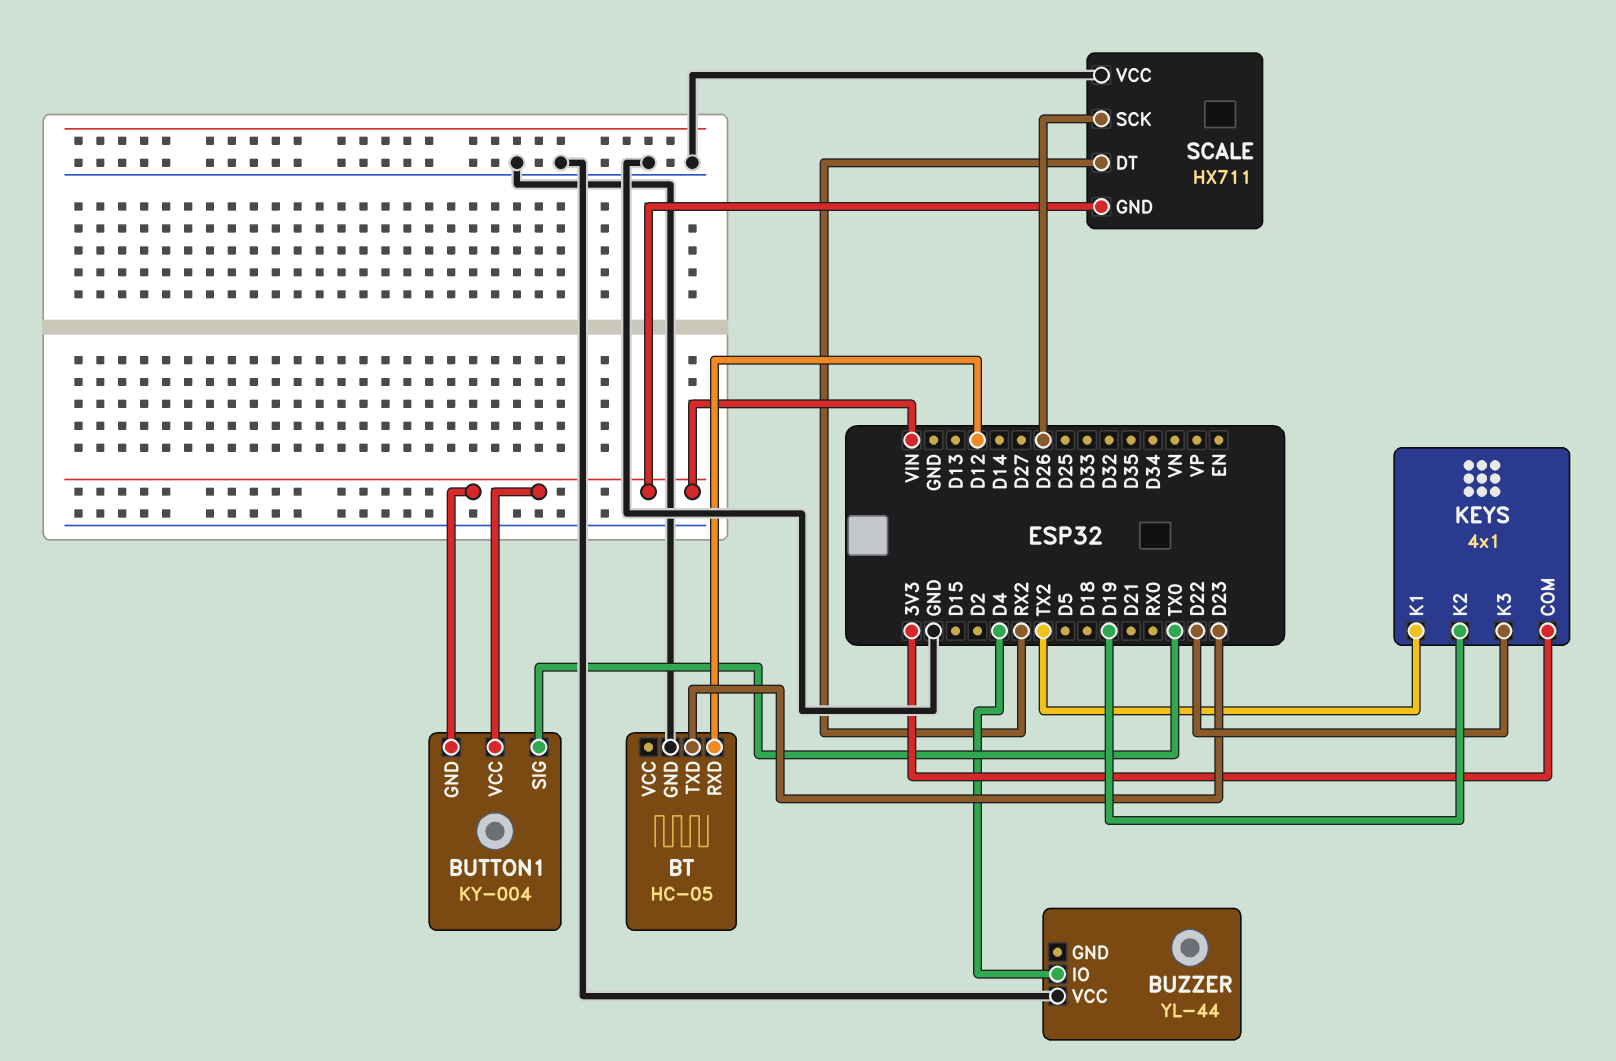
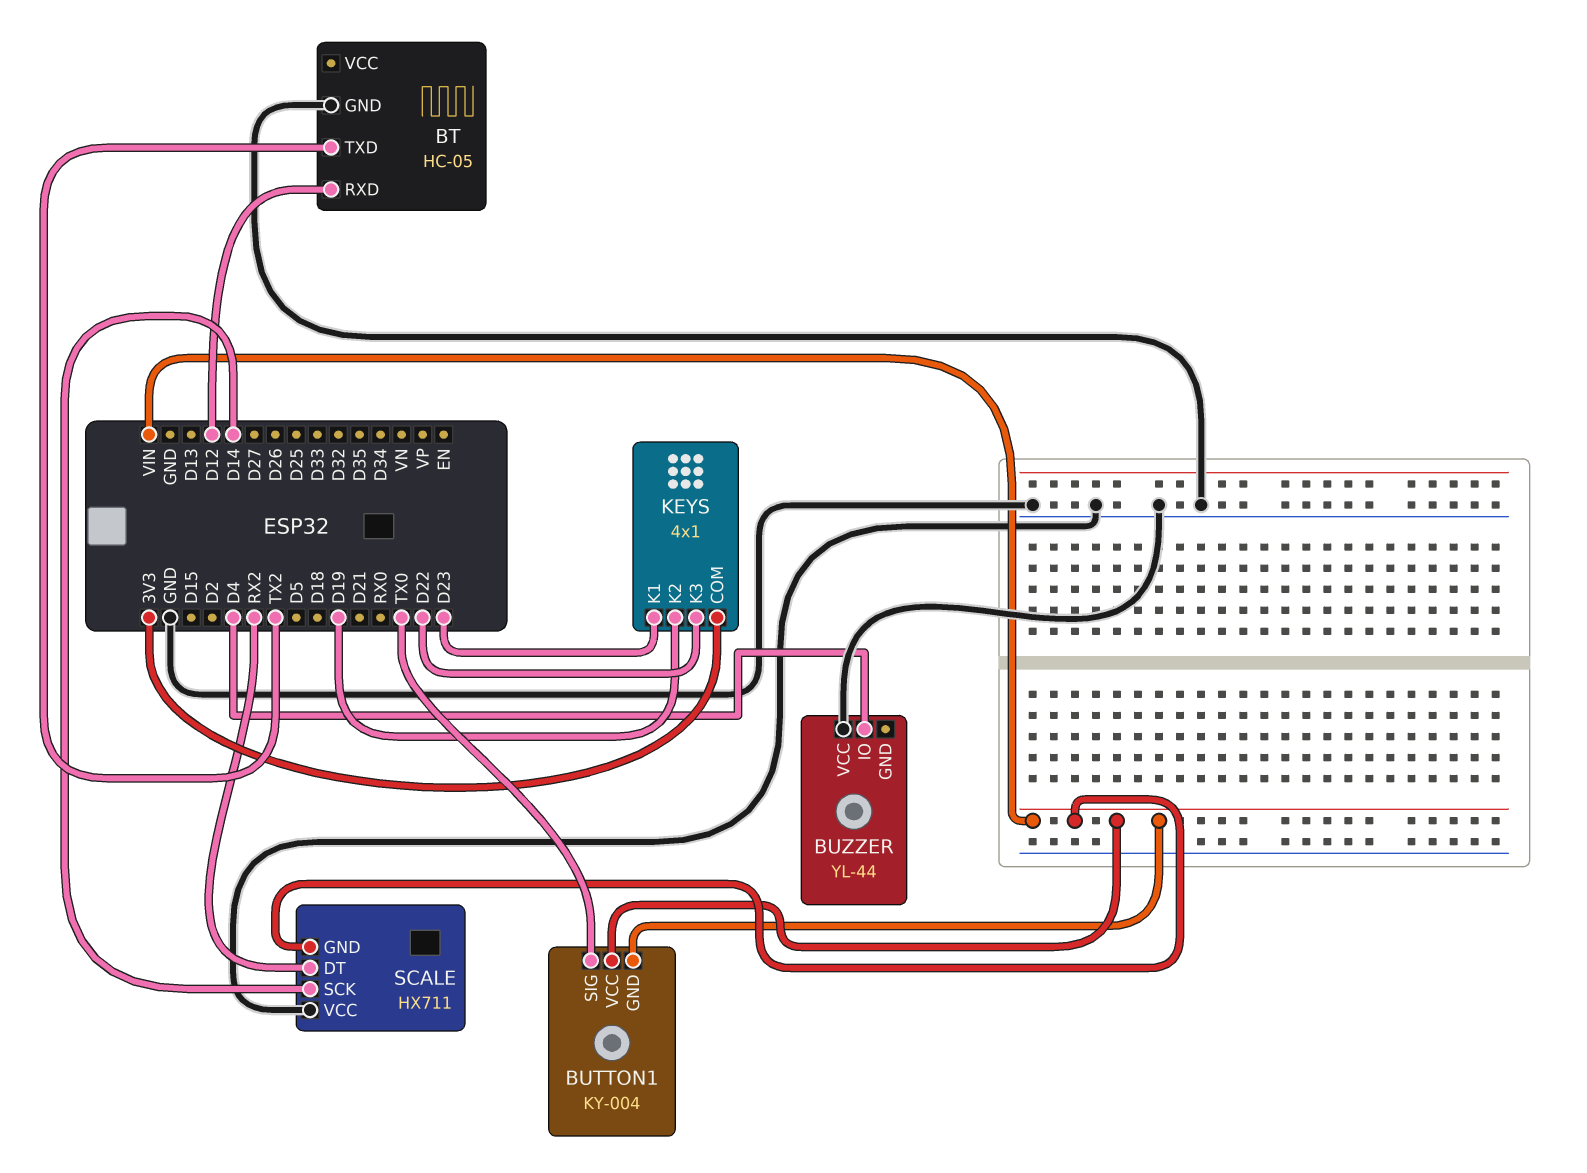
BT pin TXD: D23 -> TX2
KEYS pin K1: TX2 -> D23
SCALE pin SCK: D26 -> D14

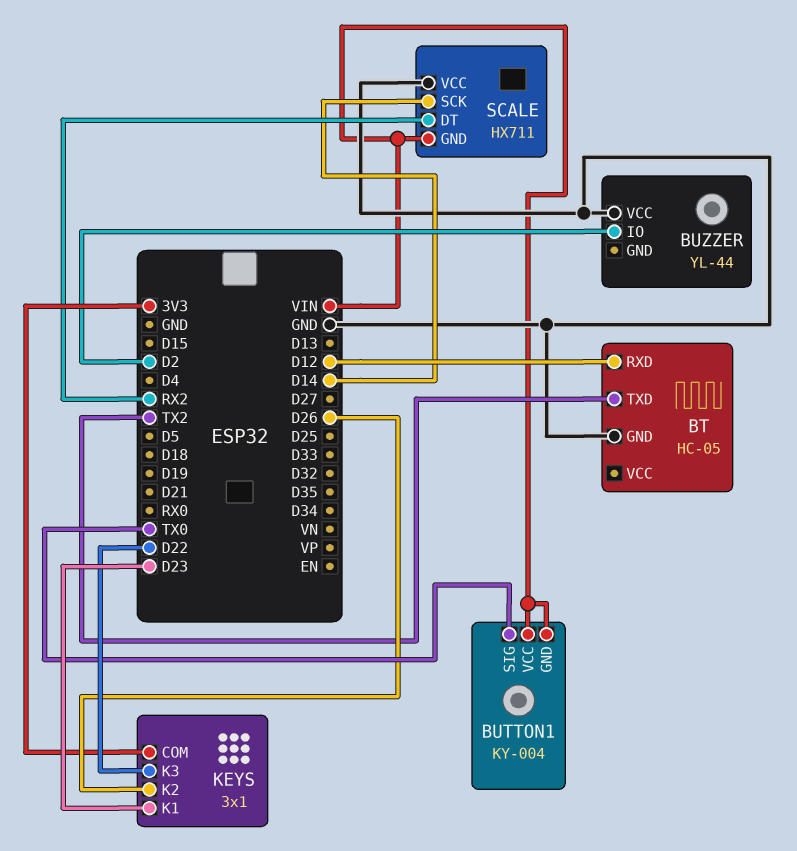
BUZZER pin IO: D4 -> D2
KEYS: 4x1 -> 3x1
KEYS pin K2: D19 -> D26

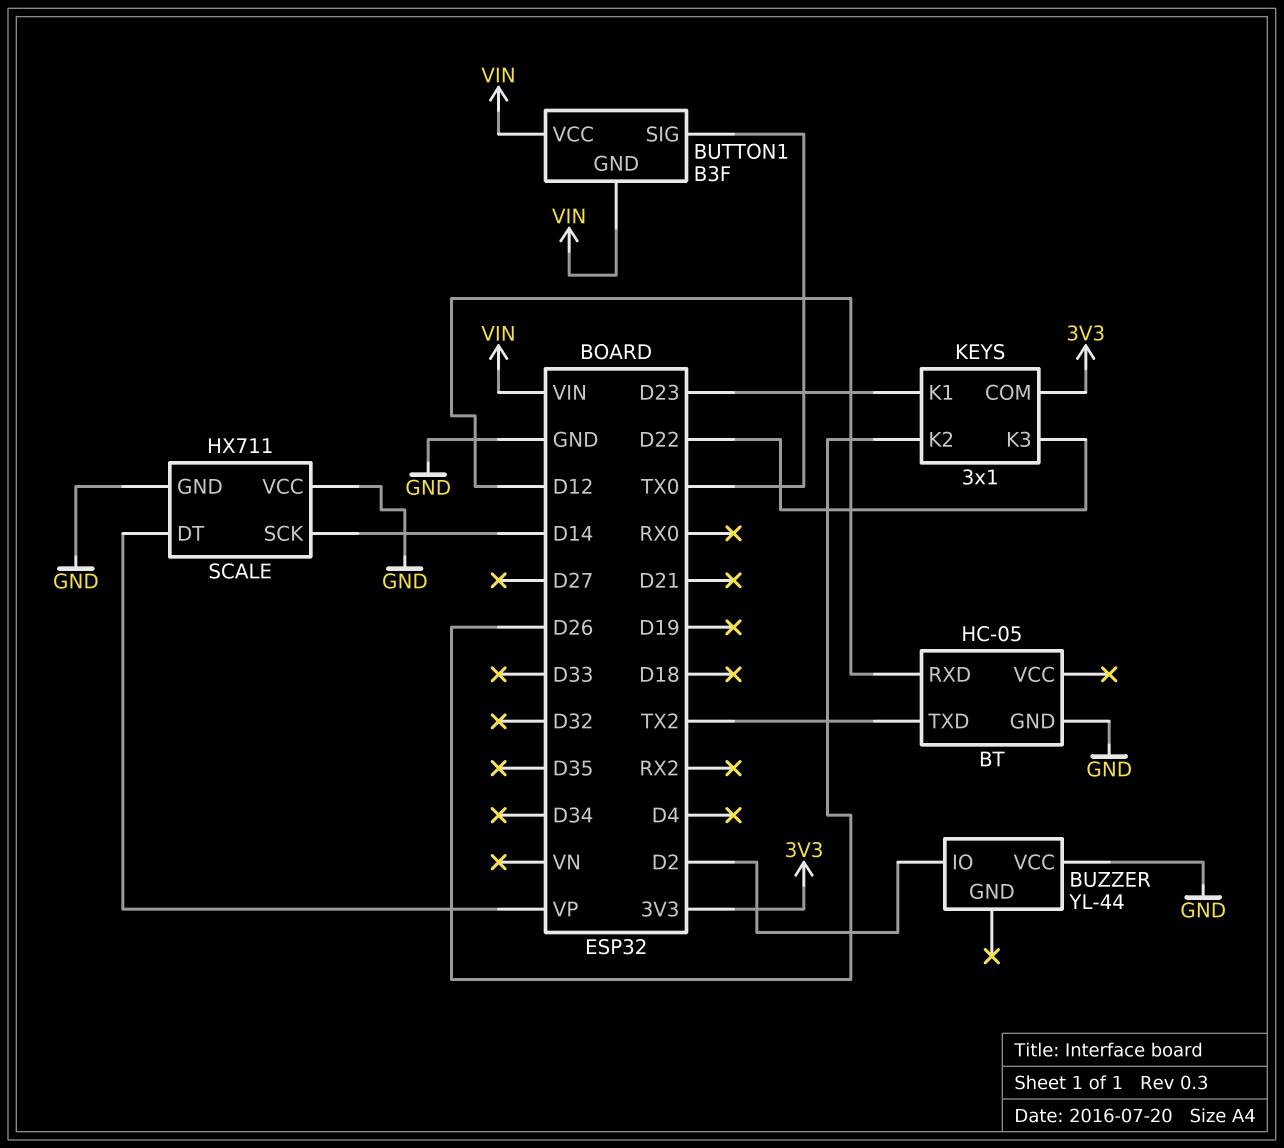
BUTTON1: KY-004 -> B3F
SCALE pin DT: RX2 -> VP
SCALE pin GND: VIN -> GND

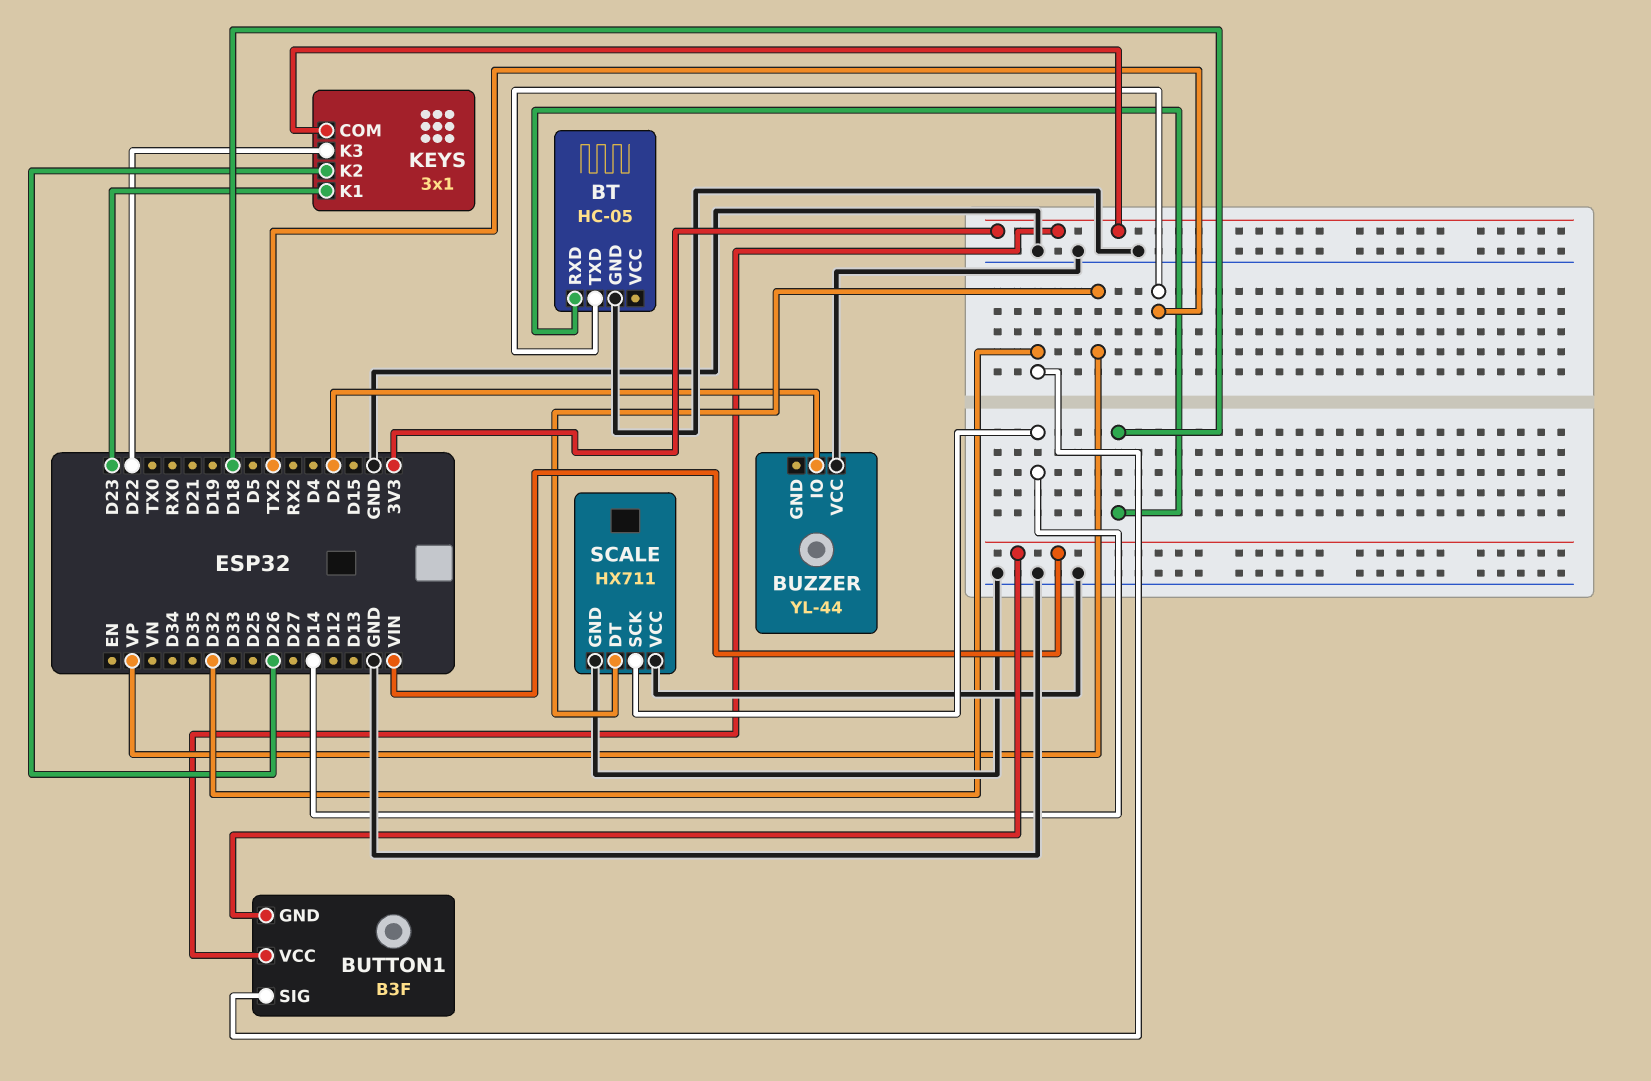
BT pin RXD: D12 -> D18
BUTTON1 pin SIG: TX0 -> D32
BUTTON1 pin VCC: VIN -> 3V3

